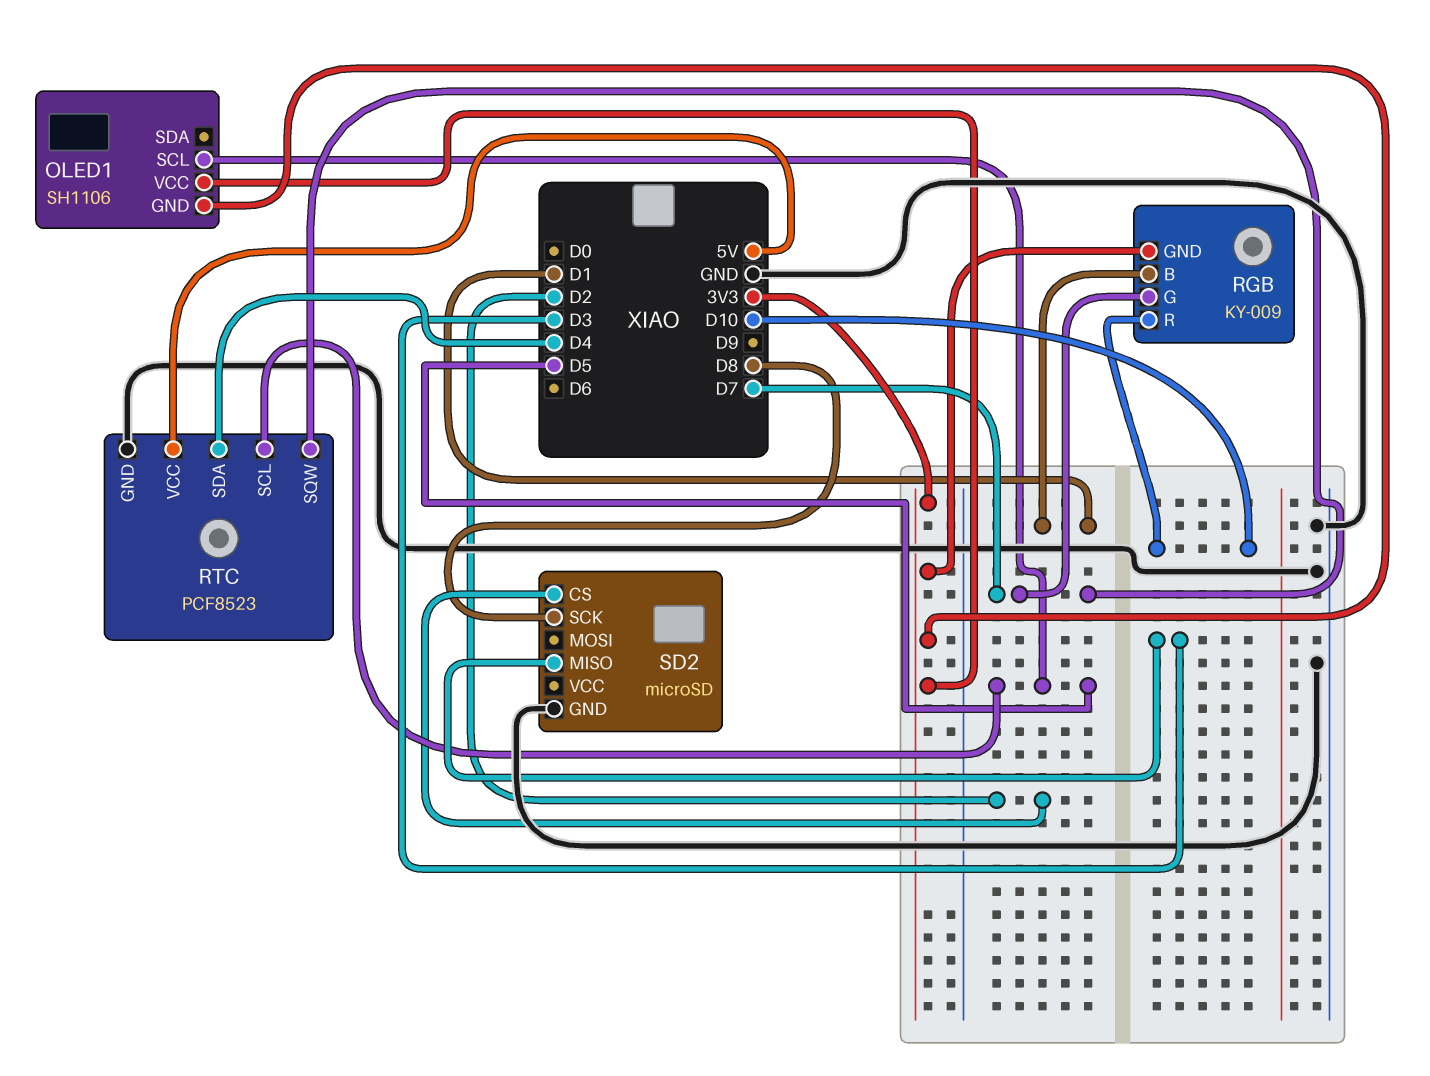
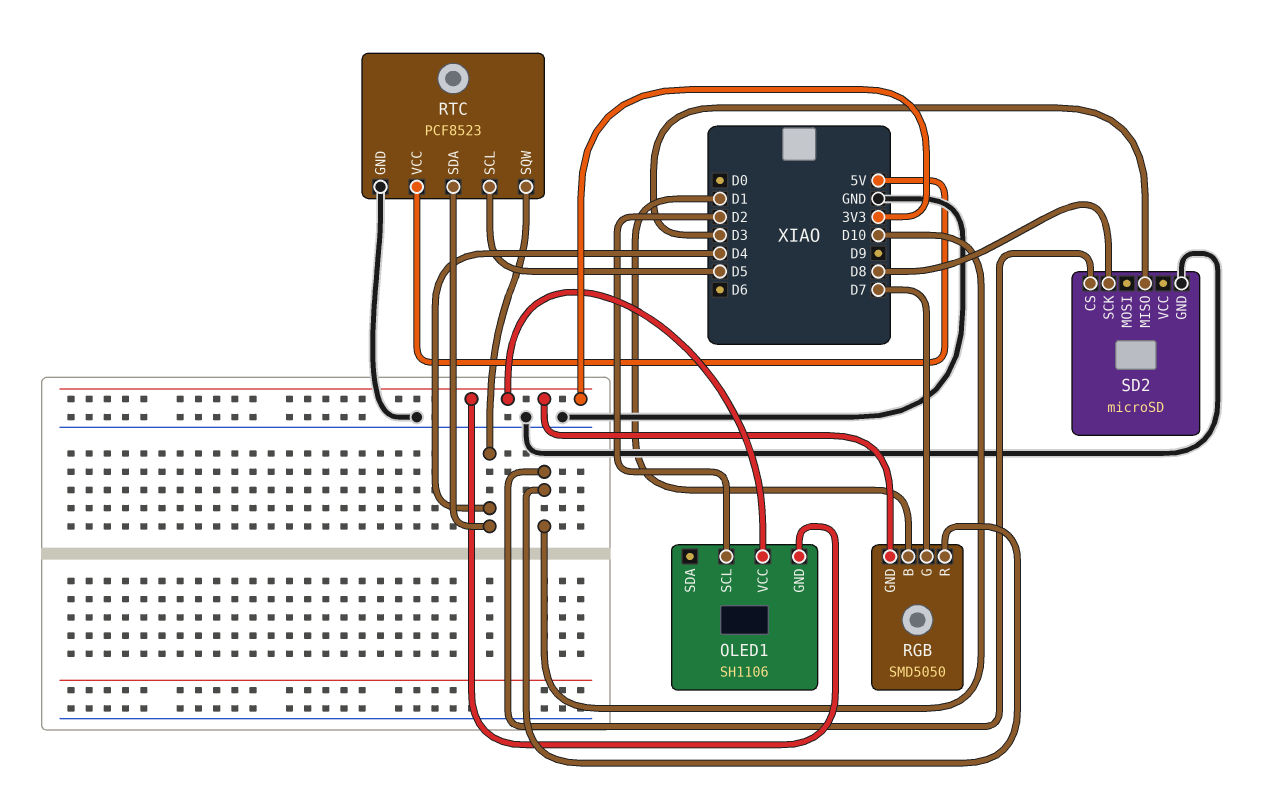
OLED1 pin SCL: D5 -> D2
RGB: KY-009 -> SMD5050
RTC pin SQW: D7 -> D4
SD2 pin CS: D2 -> D10

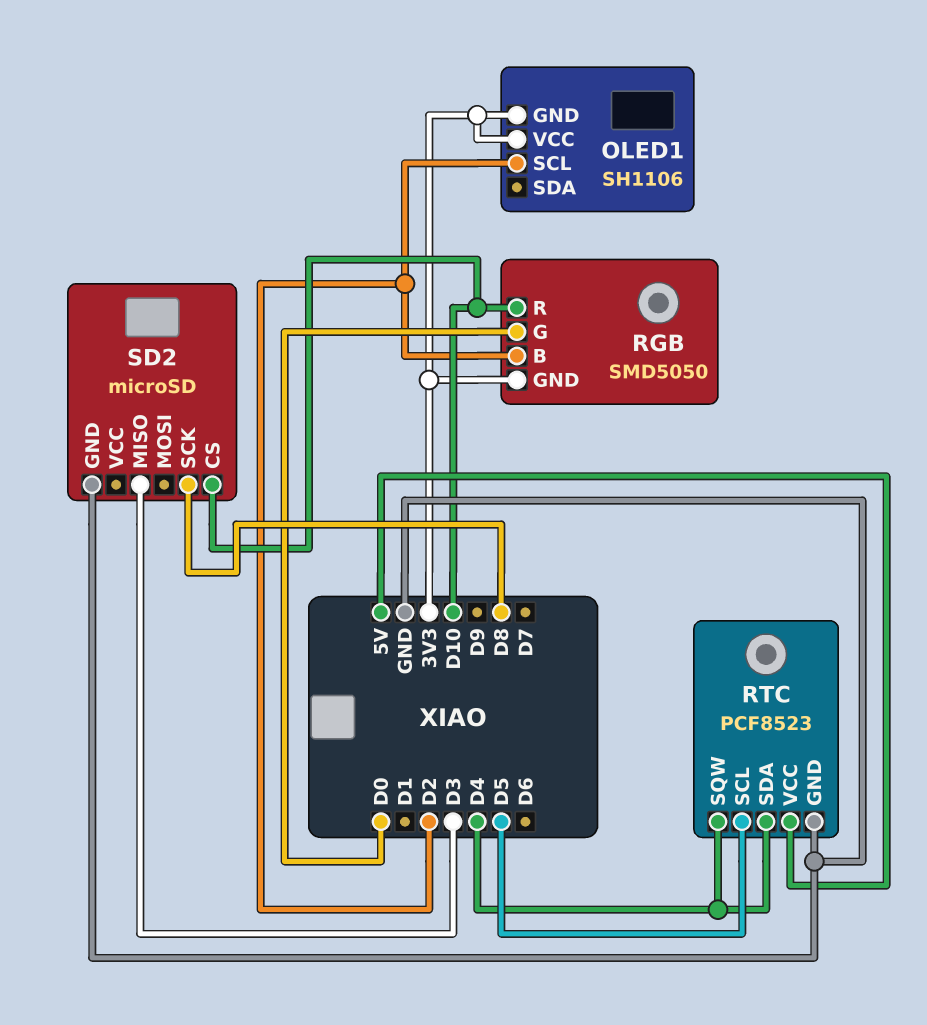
RGB pin B: D1 -> D2
RGB pin G: D7 -> D0

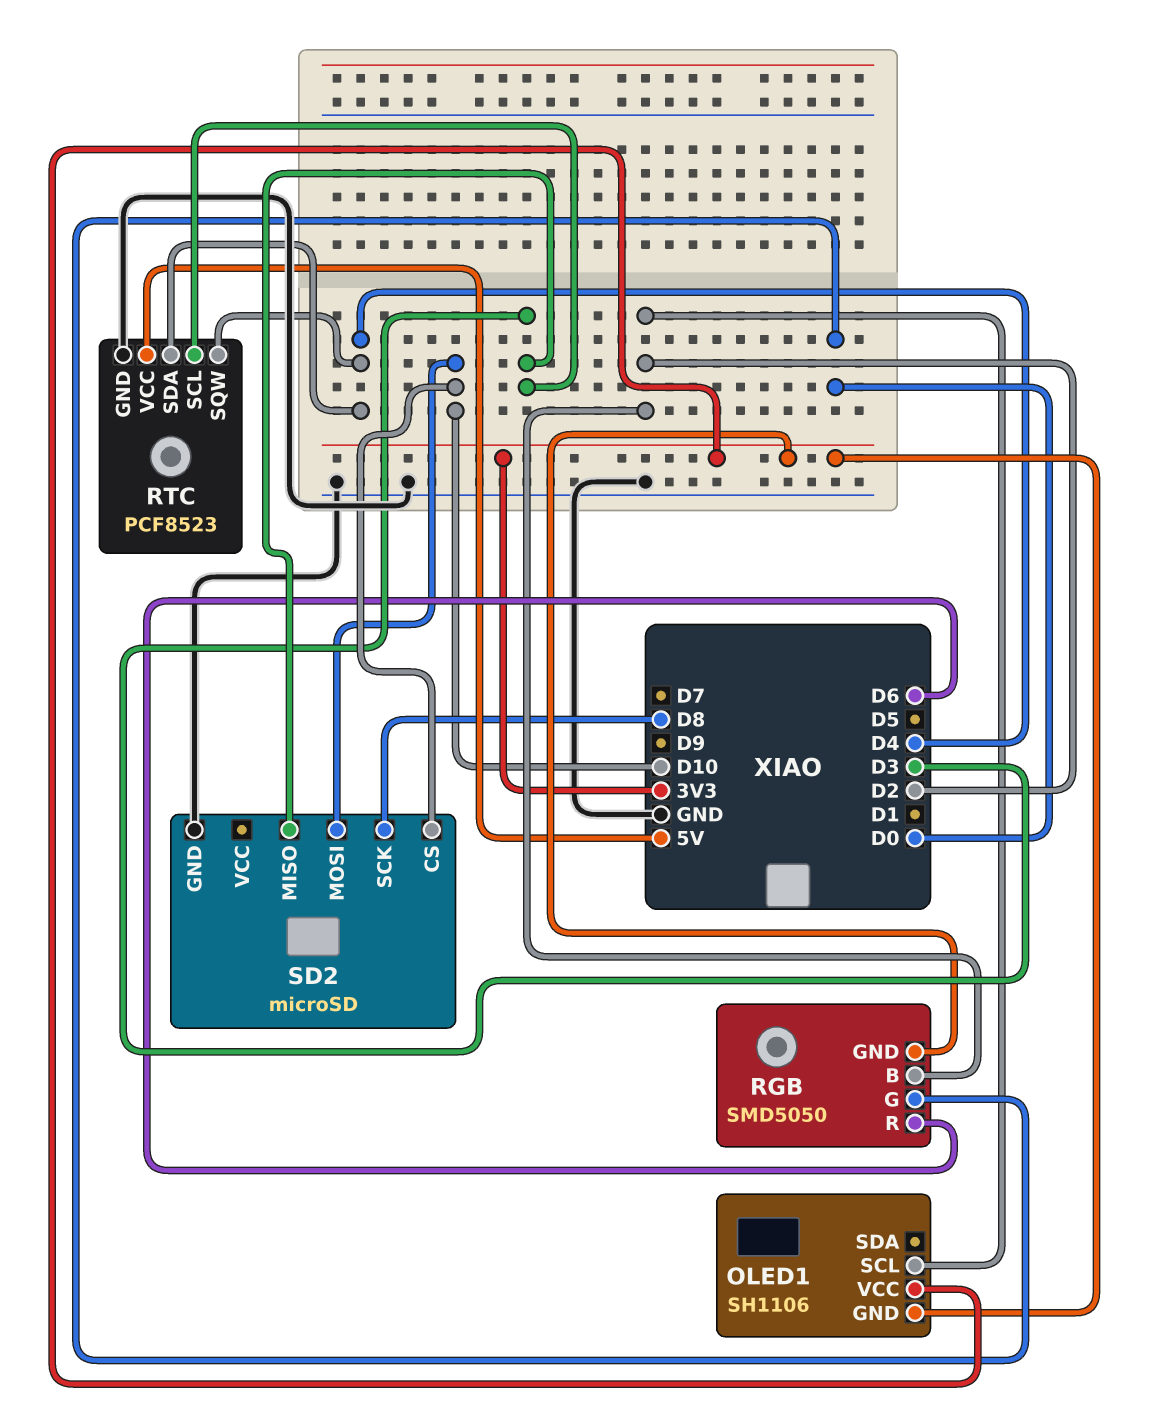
RGB pin R: D10 -> D6
RTC pin SCL: D5 -> D3
SD2 pin MOSI: none -> D10

